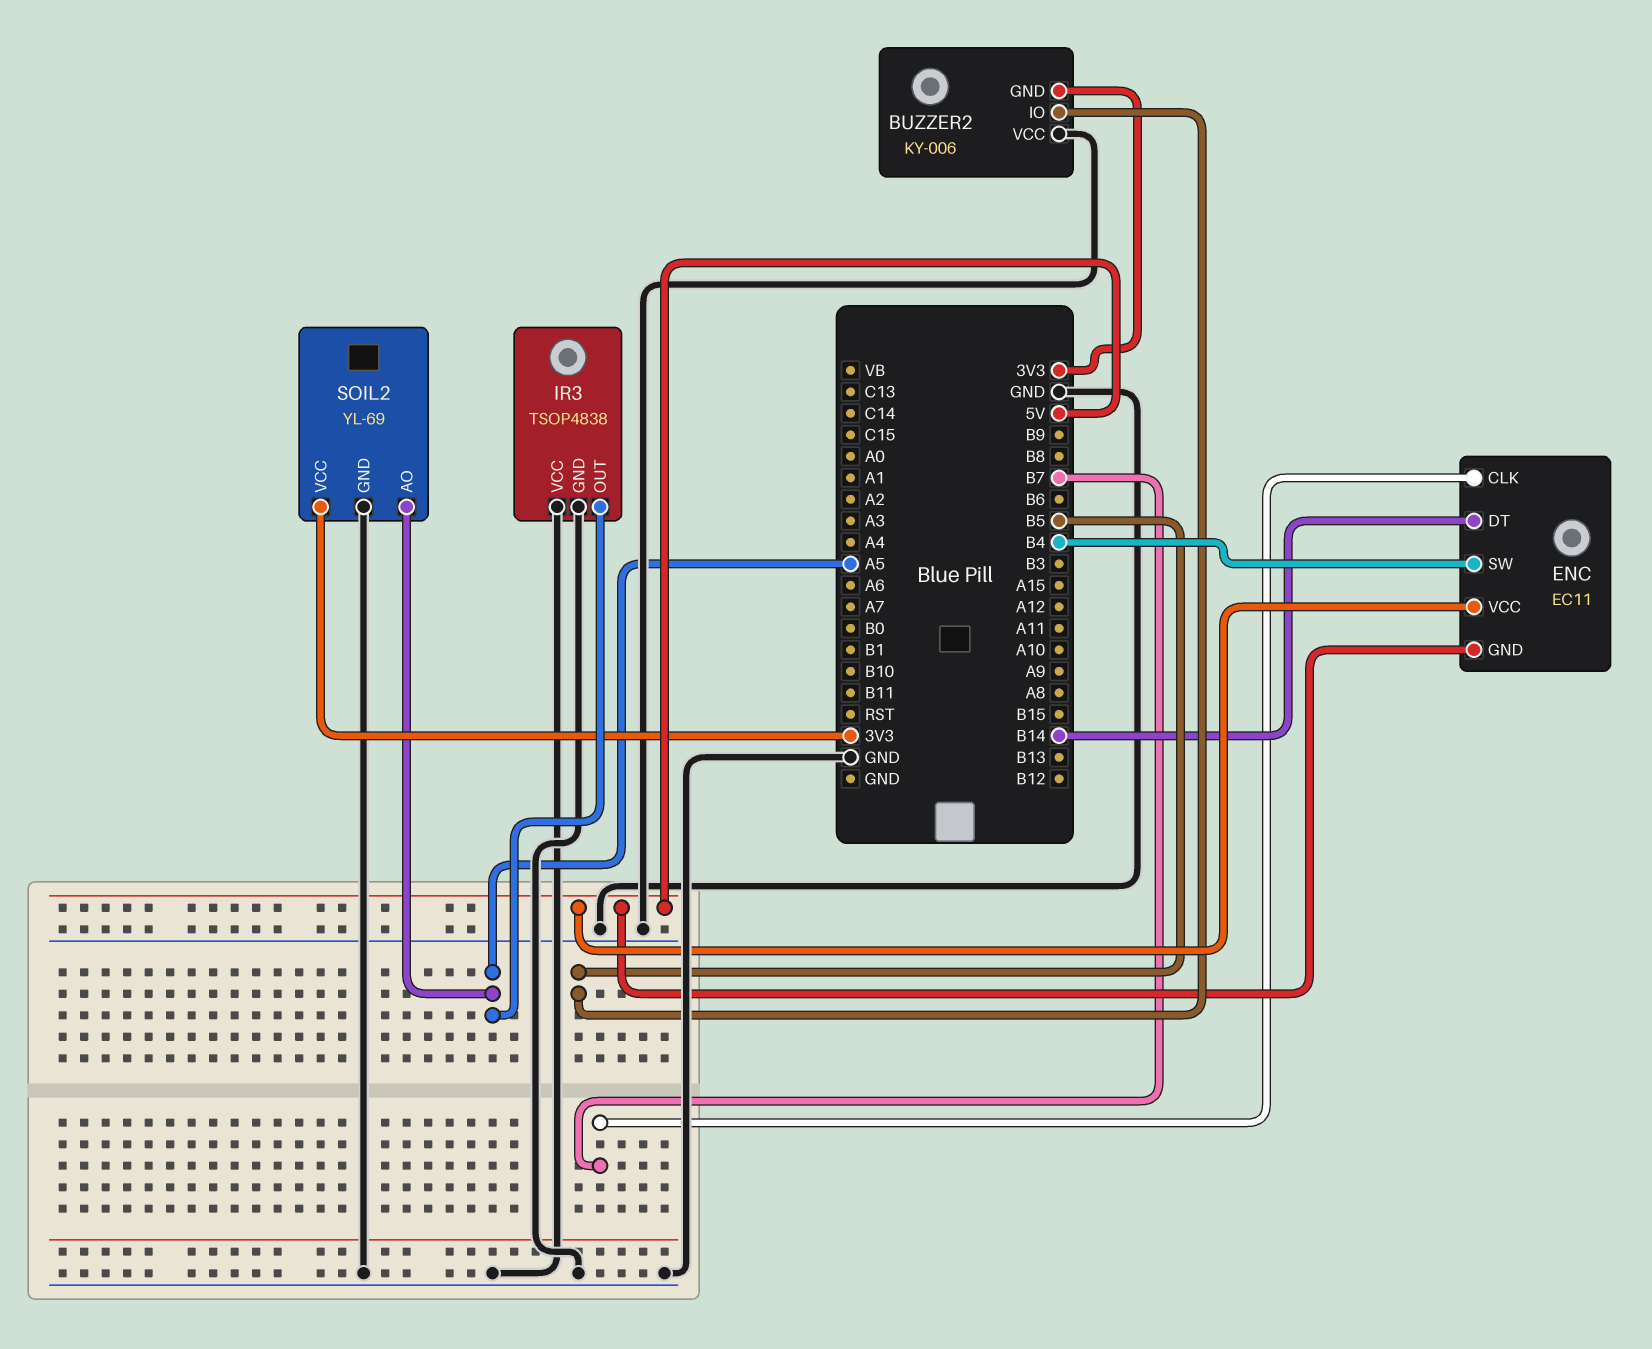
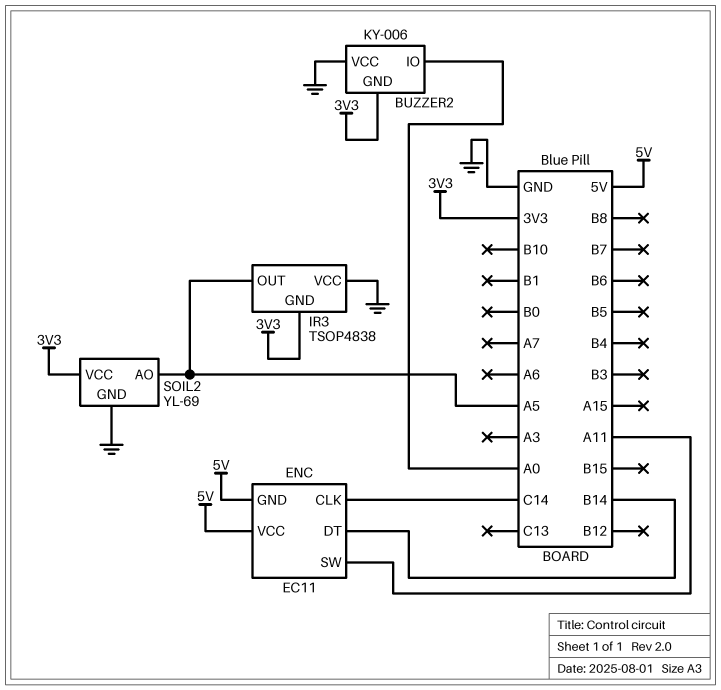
BUZZER2 pin IO: B5 -> A0
ENC pin CLK: B7 -> C14
ENC pin SW: B4 -> A11
IR3 pin GND: GND -> 3V3

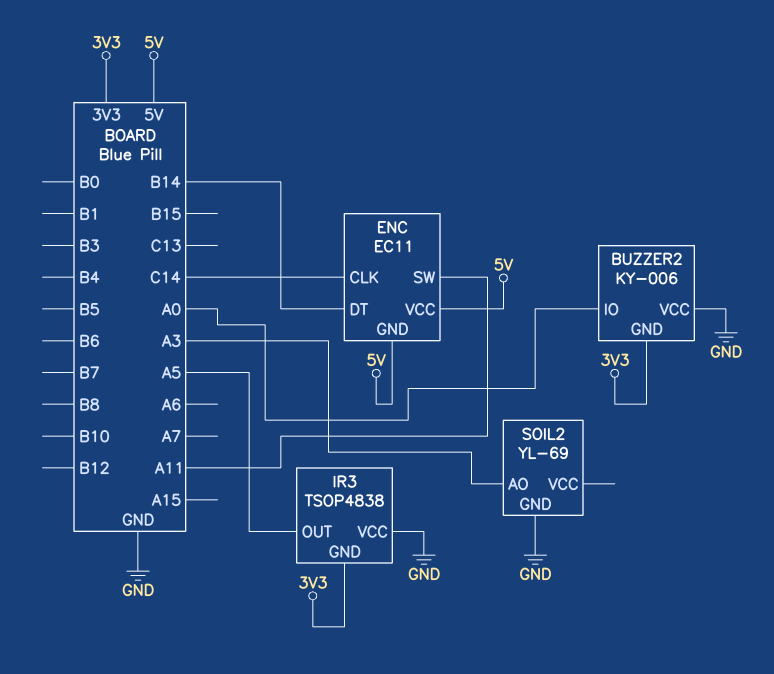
SOIL2 pin AO: A5 -> A3
SOIL2 pin VCC: 3V3 -> none

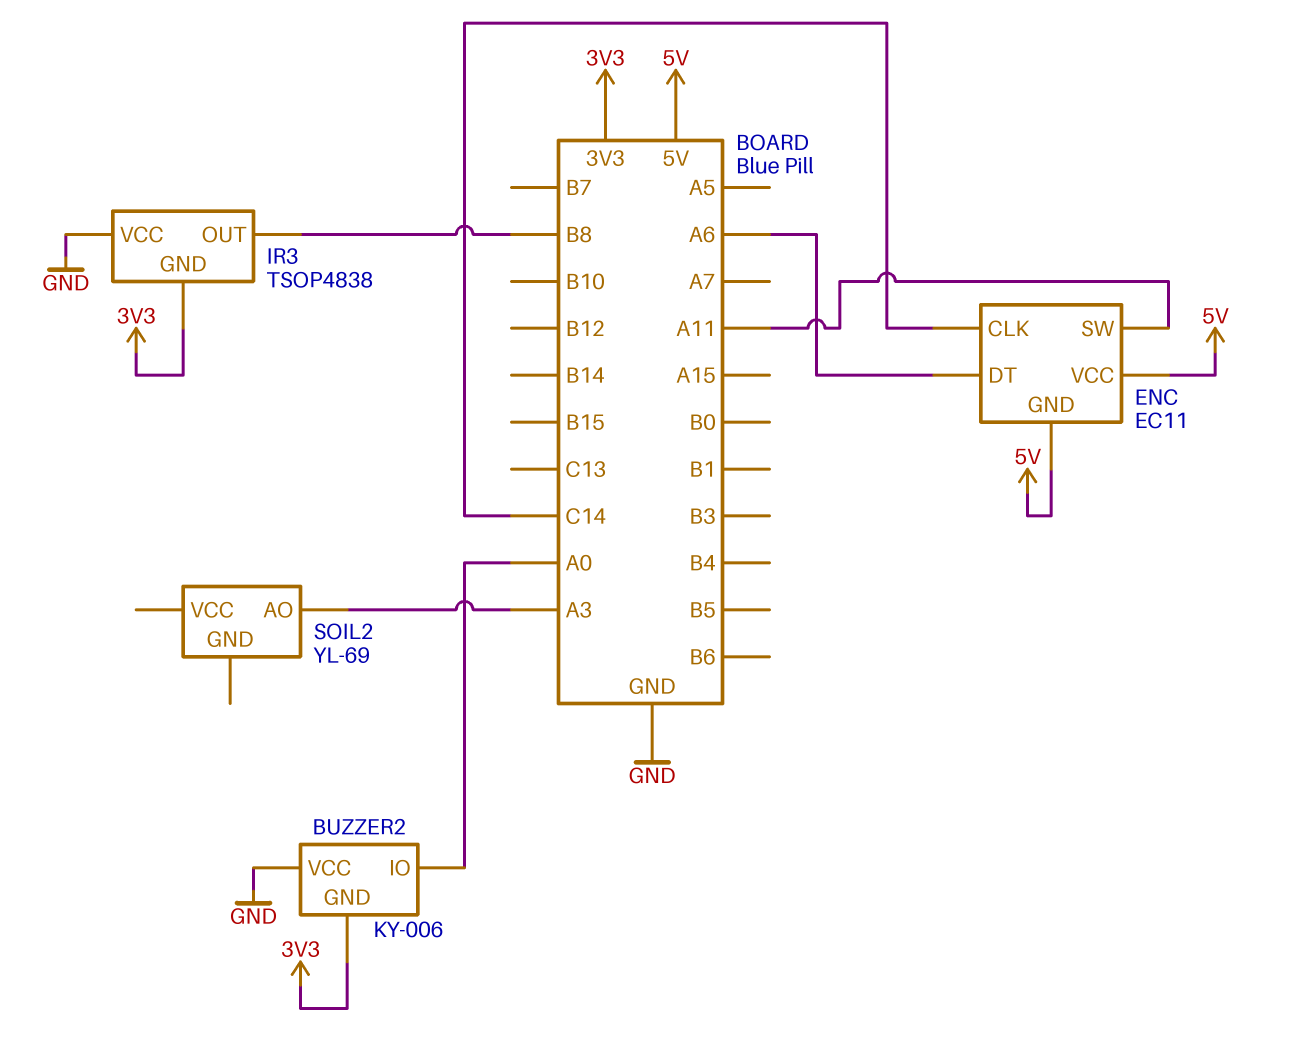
ENC pin DT: B14 -> A6
IR3 pin OUT: A5 -> B8
SOIL2 pin GND: GND -> none

